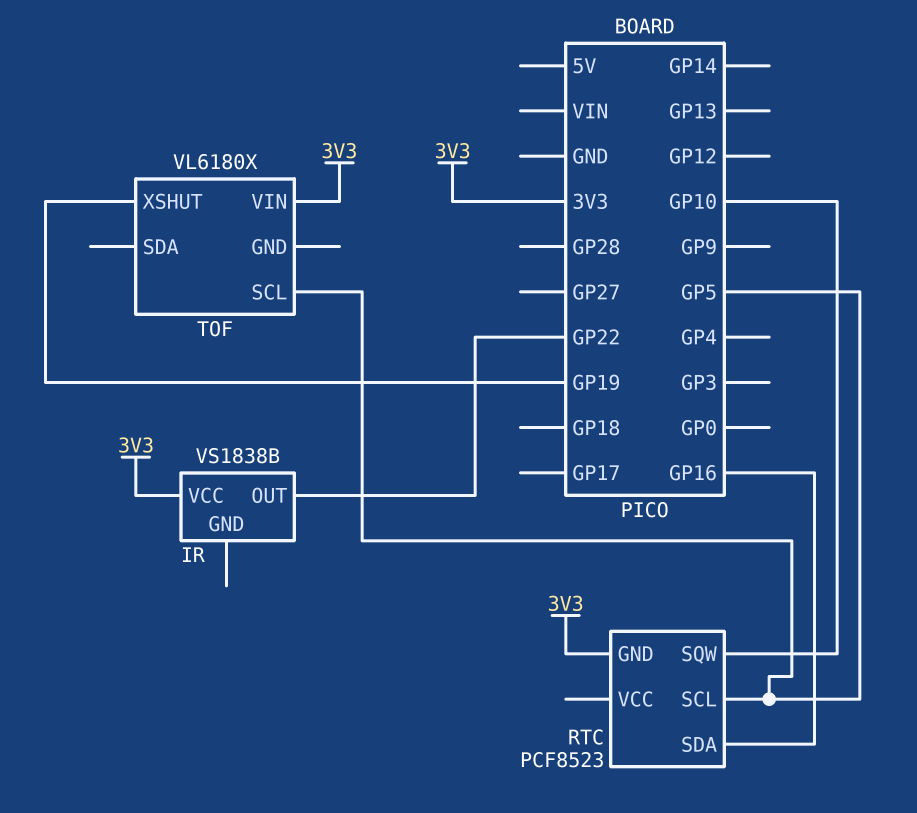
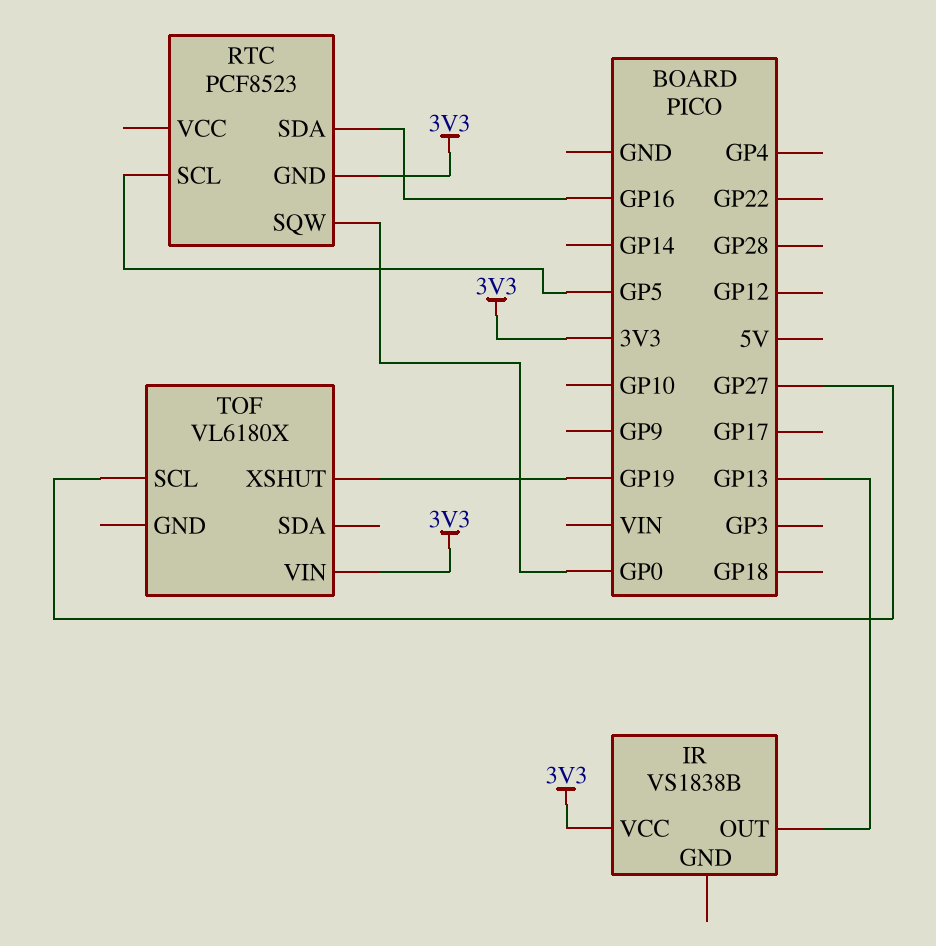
IR pin OUT: GP22 -> GP13
RTC pin SQW: GP10 -> GP0
TOF pin SCL: GP5 -> GP27

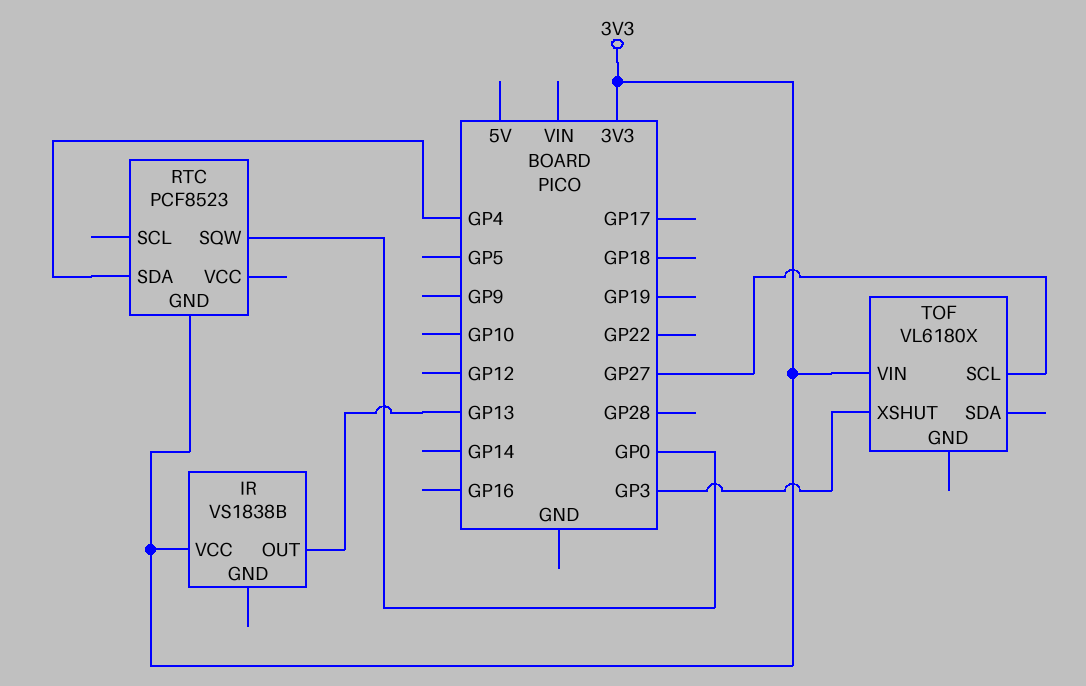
RTC pin SCL: GP5 -> none
RTC pin SDA: GP16 -> GP4
TOF pin XSHUT: GP19 -> GP3

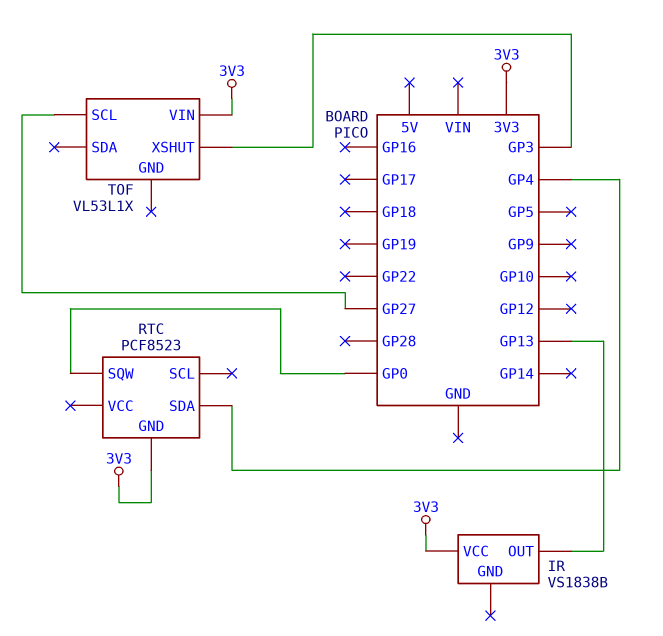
TOF: VL6180X -> VL53L1X

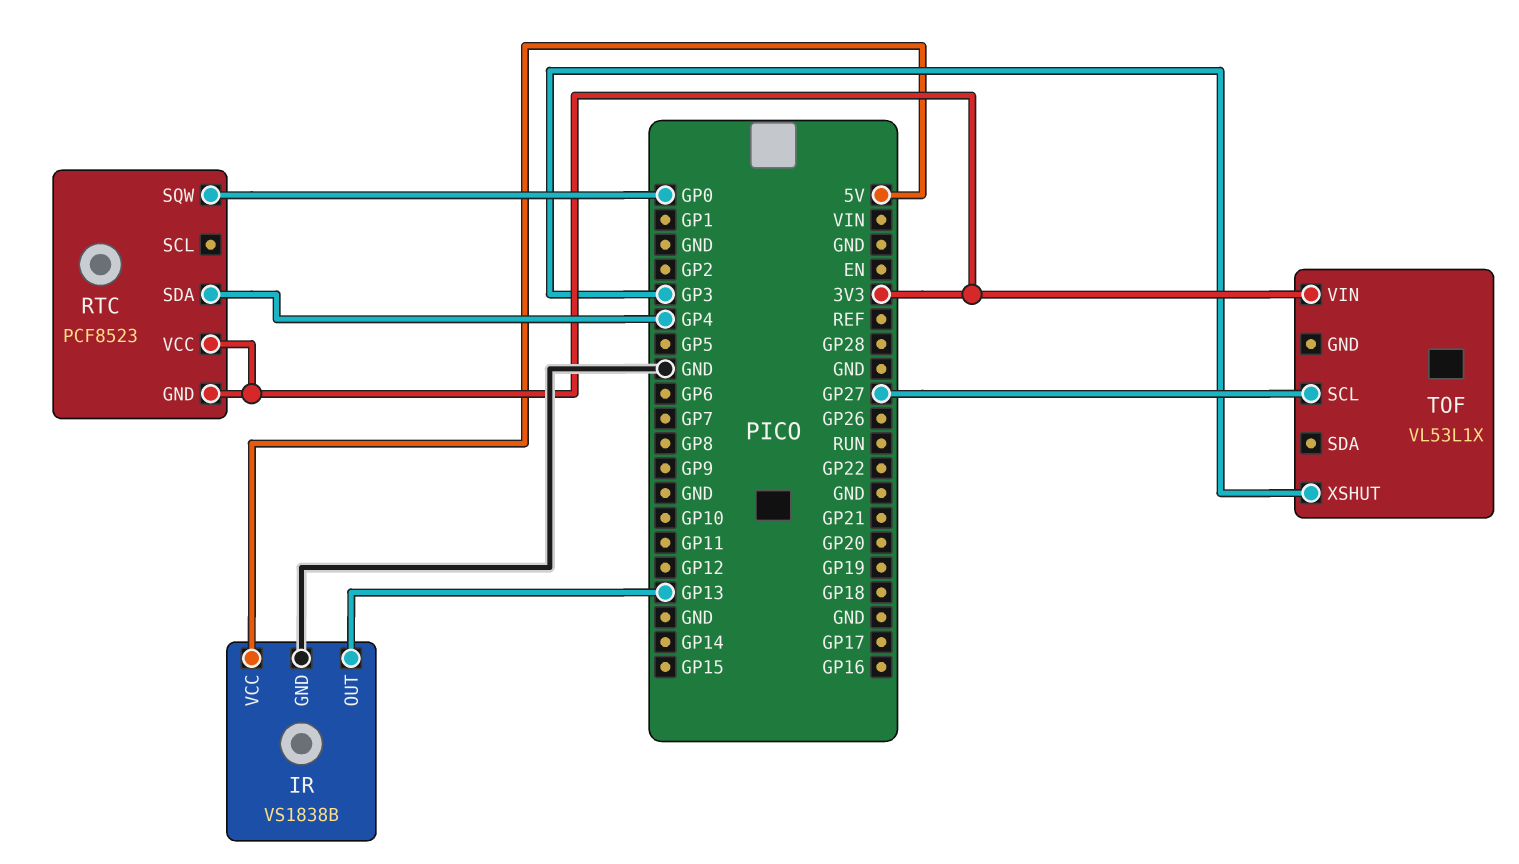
IR pin GND: none -> GND
IR pin VCC: 3V3 -> 5V
RTC pin VCC: none -> 3V3

